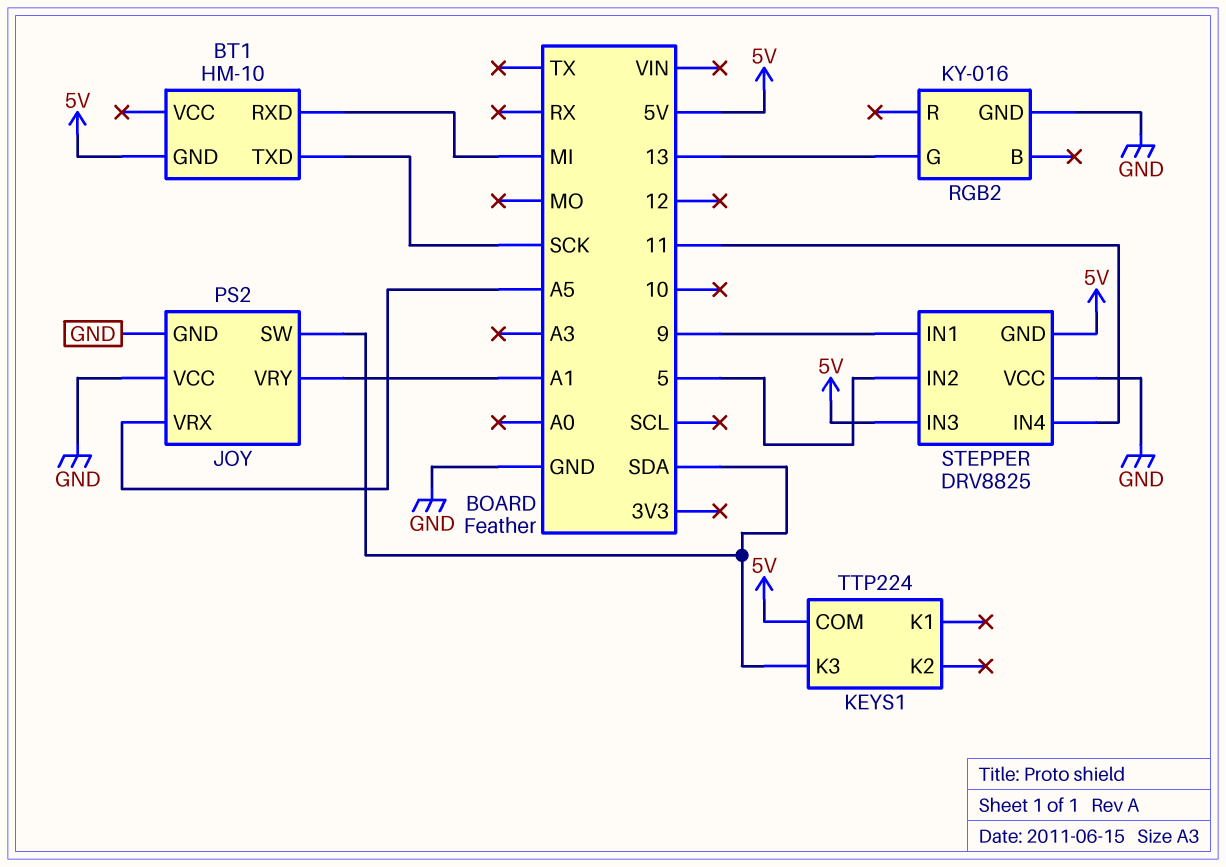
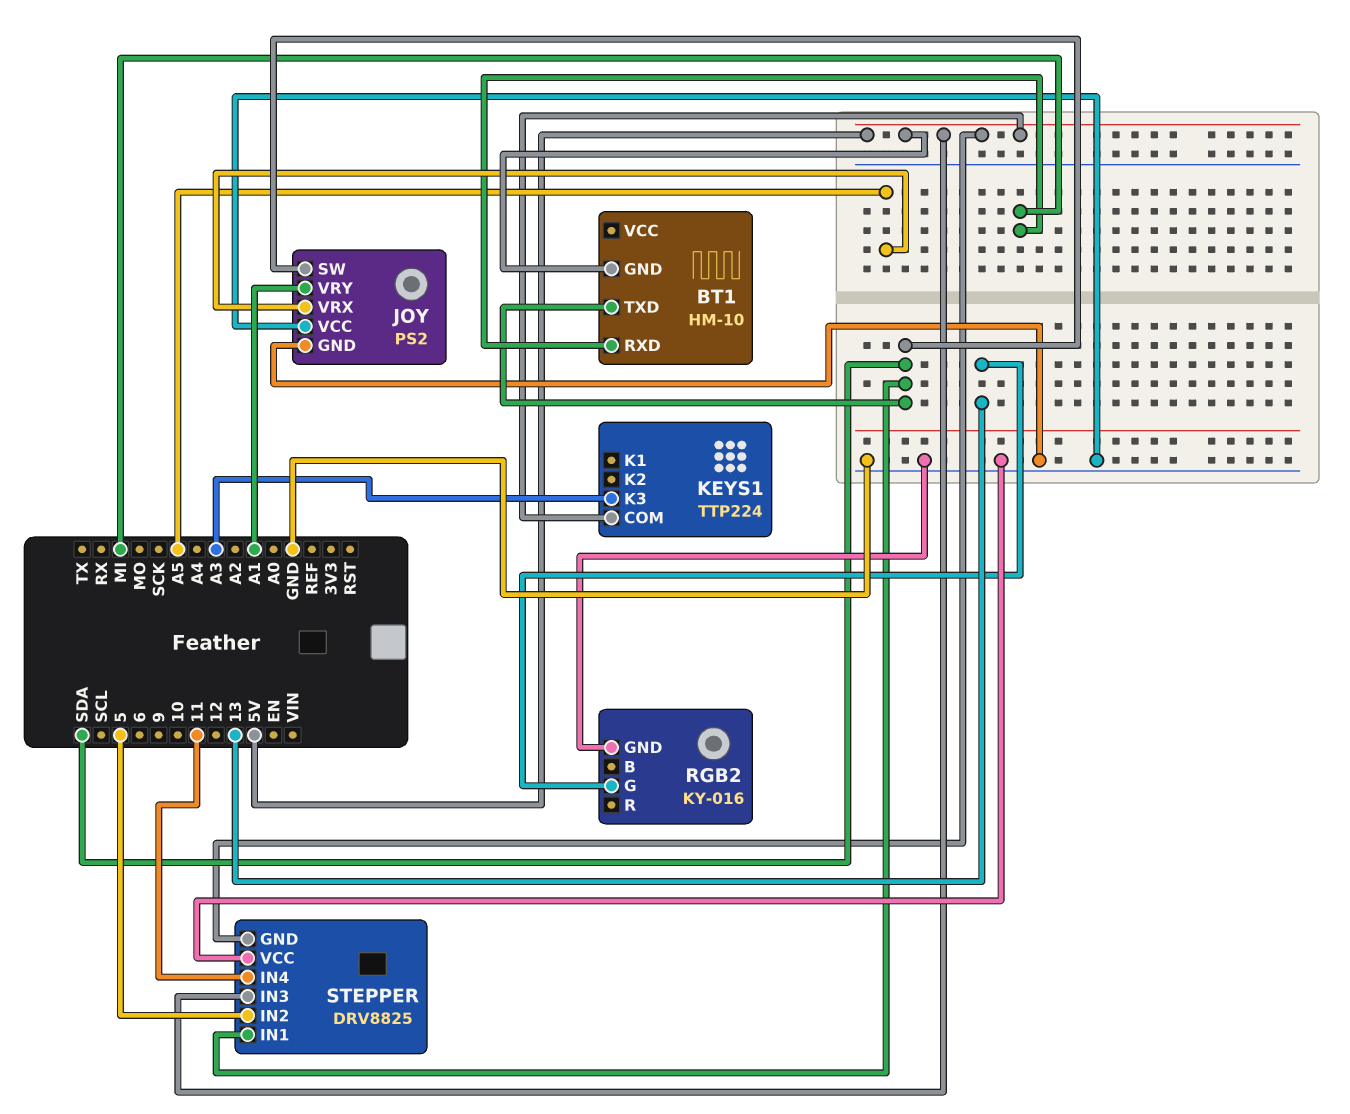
BT1 pin TXD: SCK -> SDA
KEYS1 pin K3: SDA -> A3
STEPPER pin IN1: 9 -> SDA

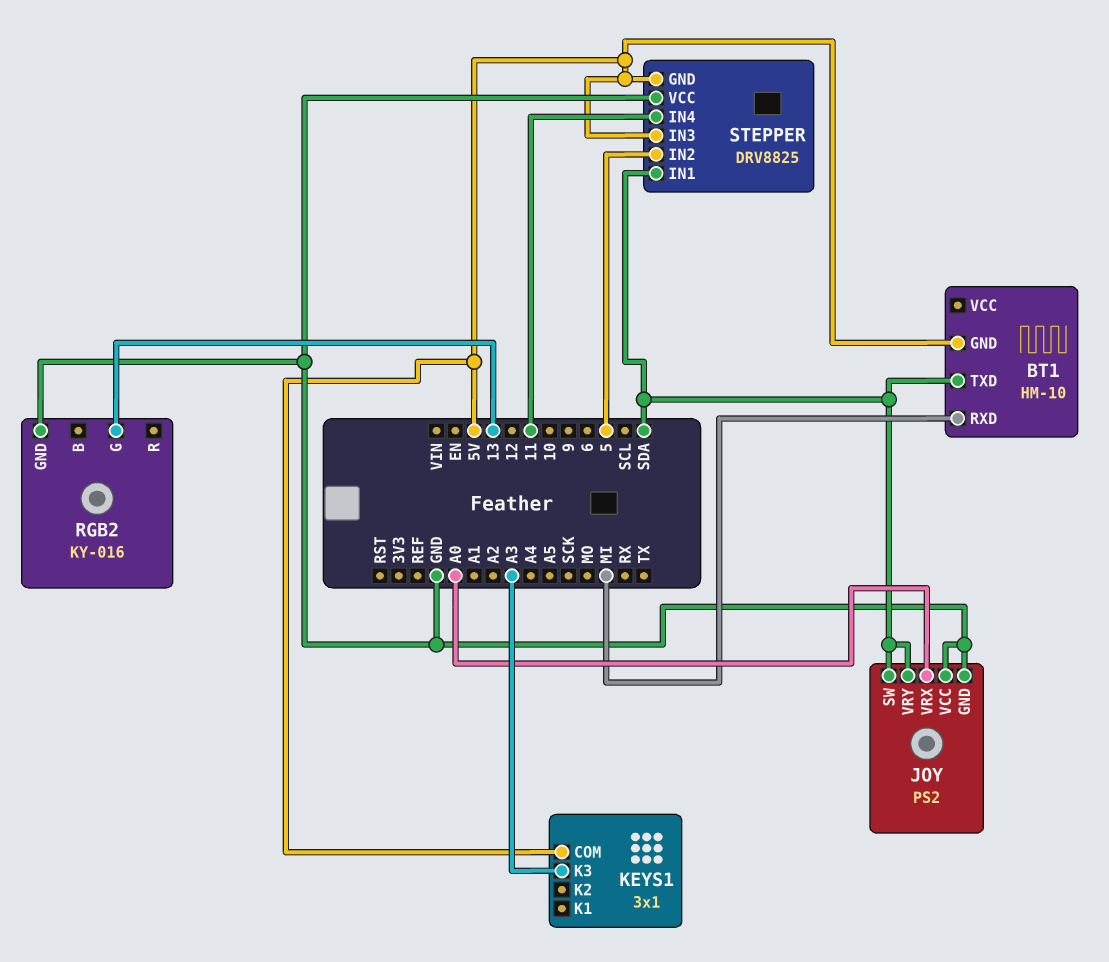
JOY pin VRX: A5 -> A0
JOY pin VRY: A1 -> SDA
KEYS1: TTP224 -> 3x1

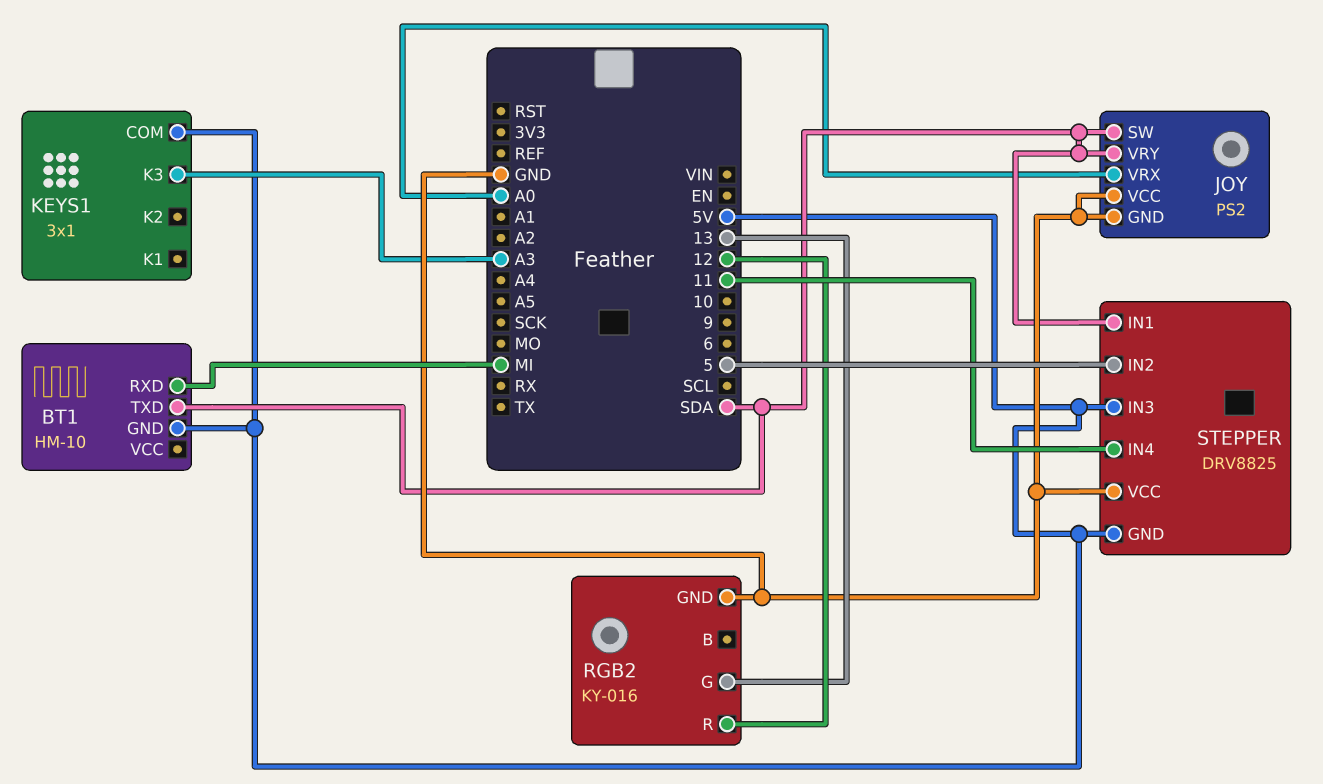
RGB2 pin R: none -> 12

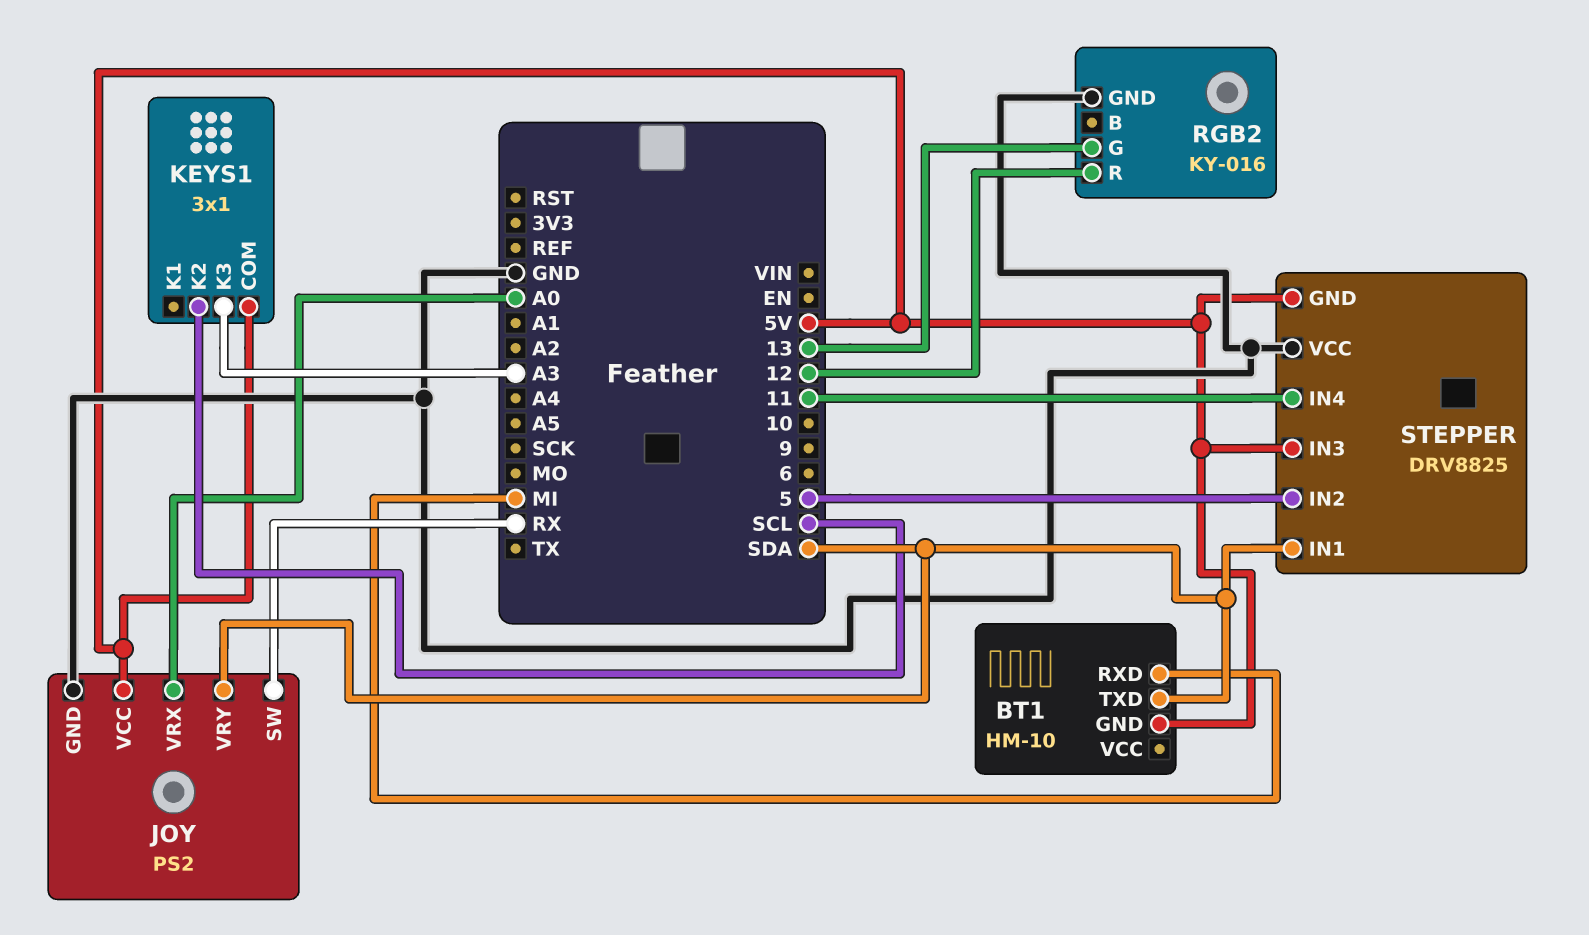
JOY pin SW: SDA -> RX
JOY pin VCC: GND -> 5V
KEYS1 pin K2: none -> SCL

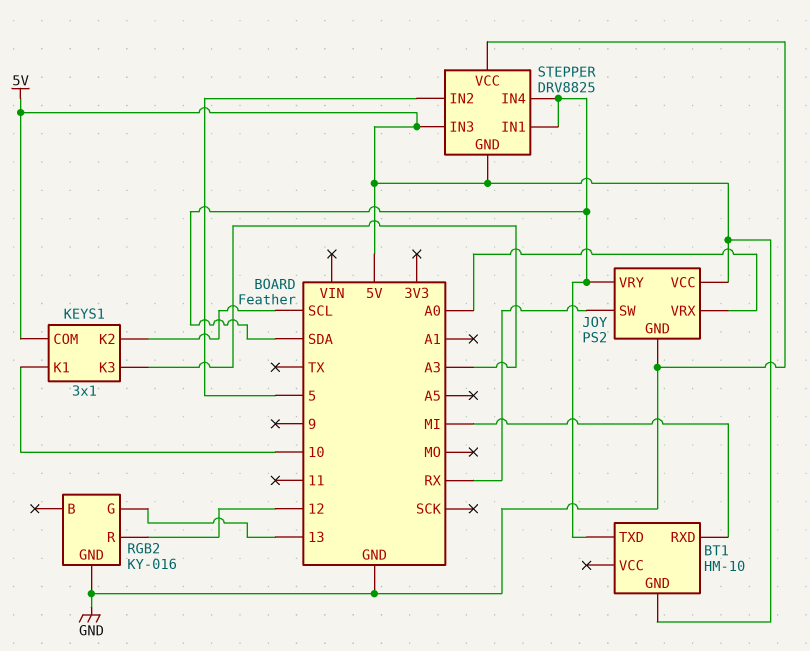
KEYS1 pin K1: none -> 10
STEPPER pin IN4: 11 -> SDA

